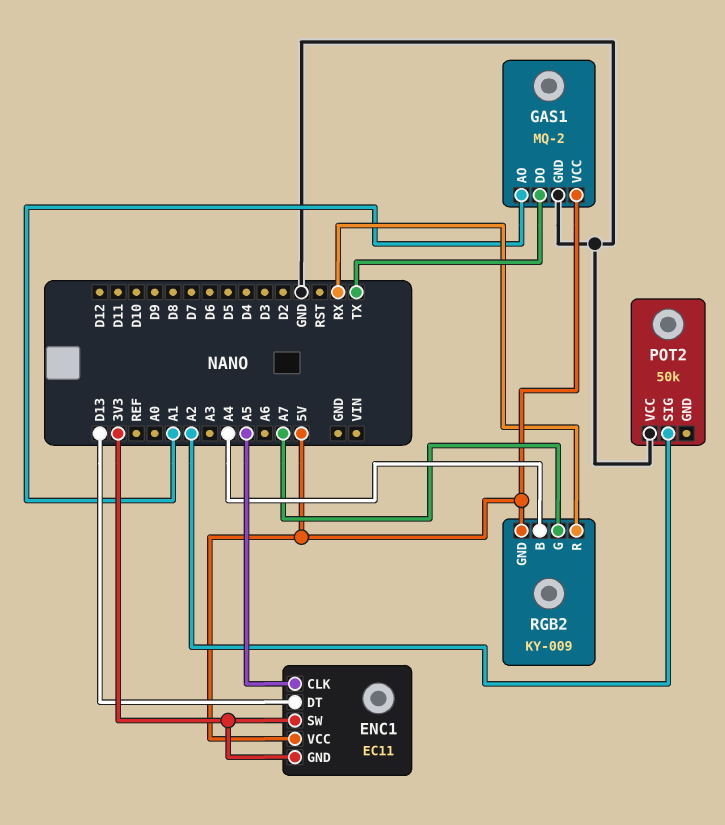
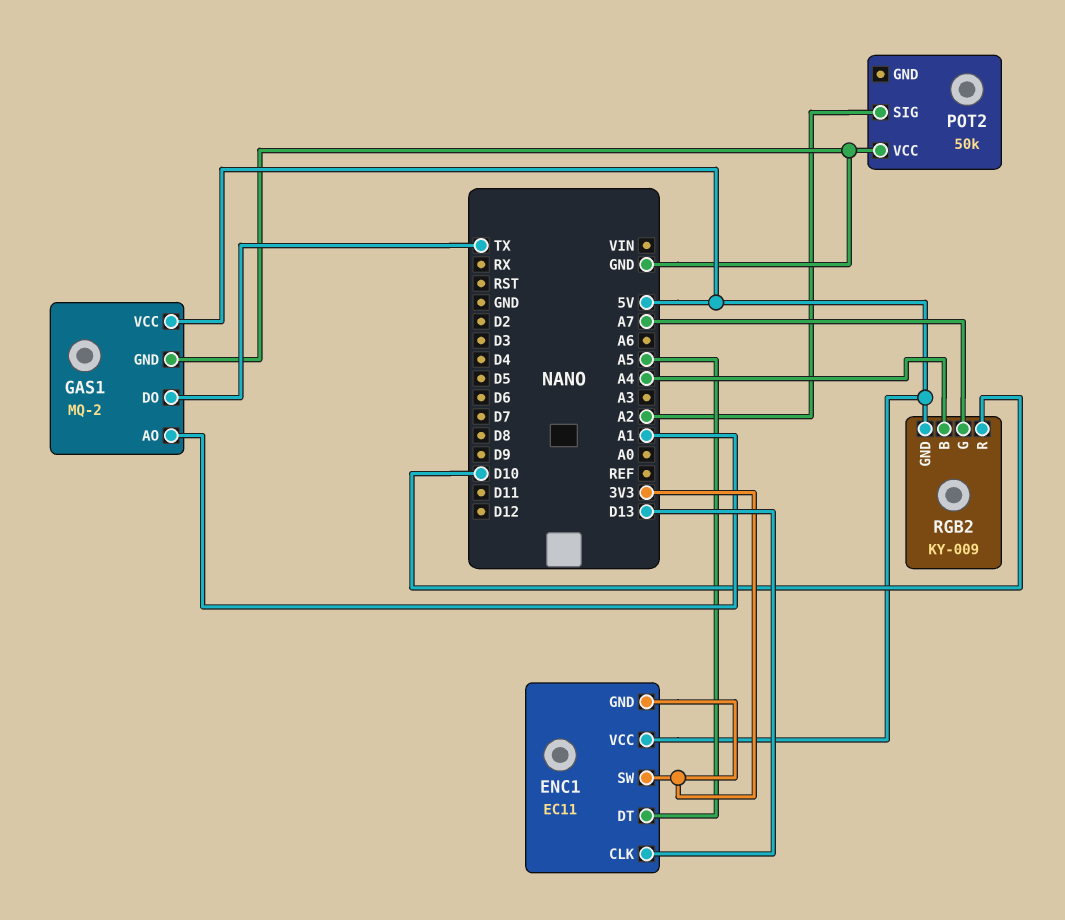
ENC1 pin CLK: A5 -> D13
ENC1 pin DT: D13 -> A5
RGB2 pin R: RX -> D10

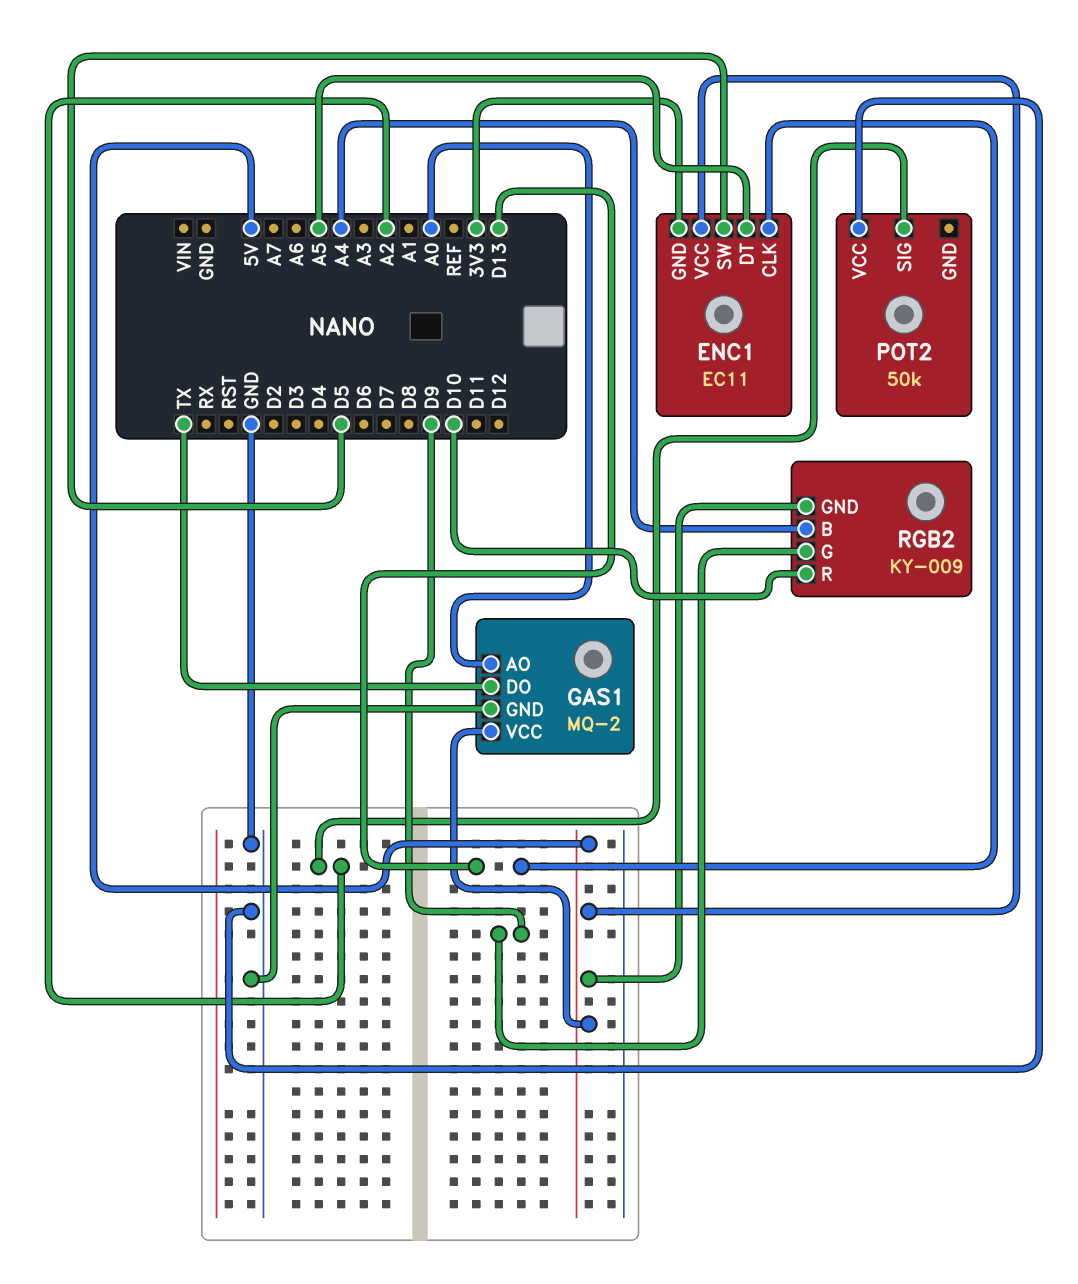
ENC1 pin SW: 3V3 -> D5
GAS1 pin AO: A1 -> A0
RGB2 pin G: A7 -> D9

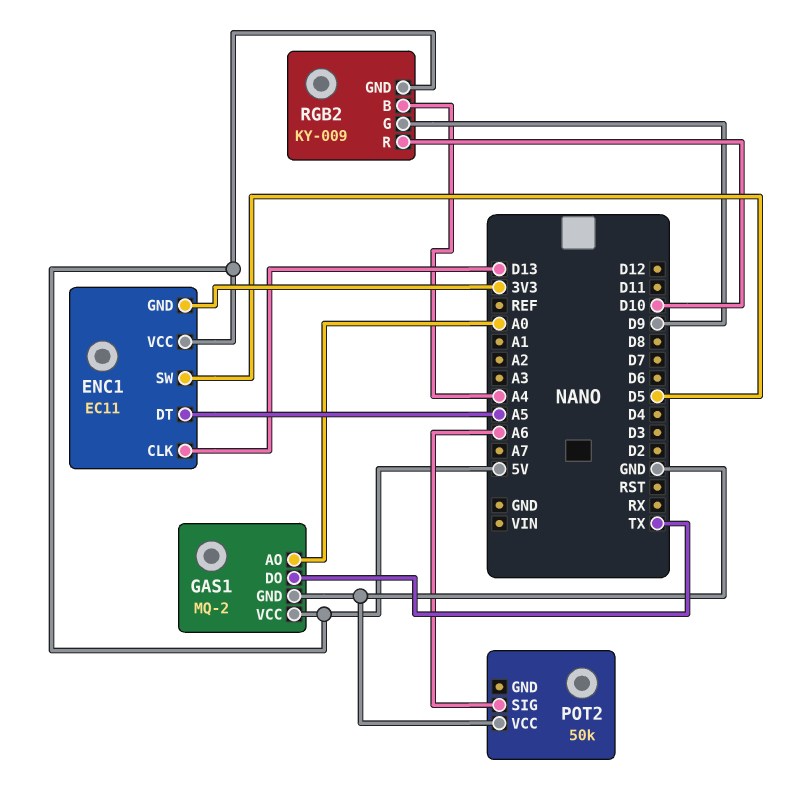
POT2 pin SIG: A2 -> A6

